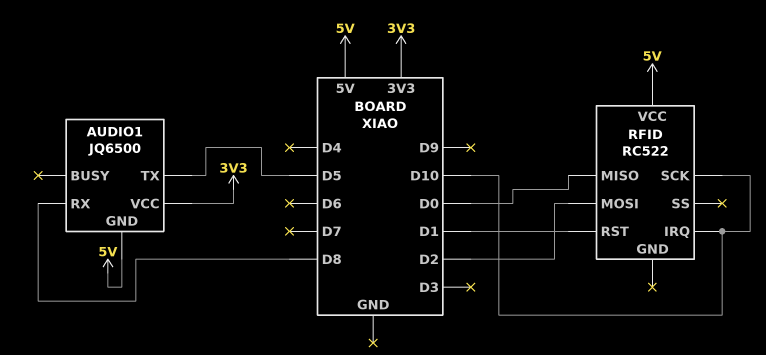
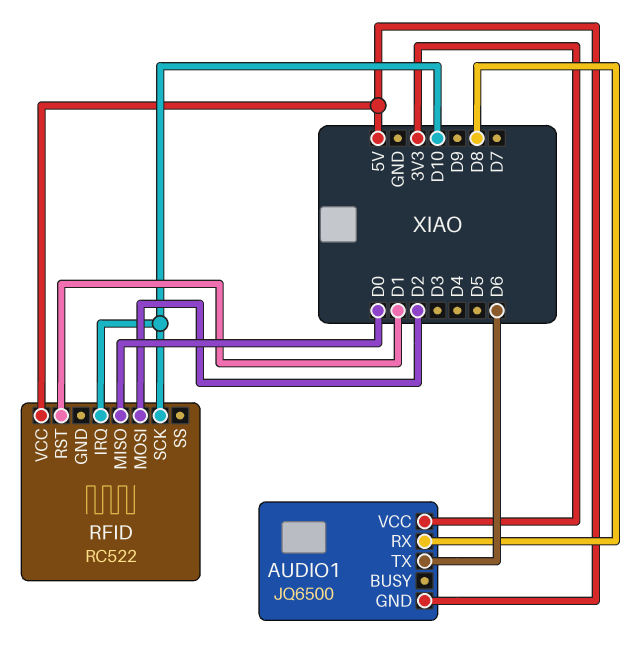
AUDIO1 pin TX: D5 -> D6

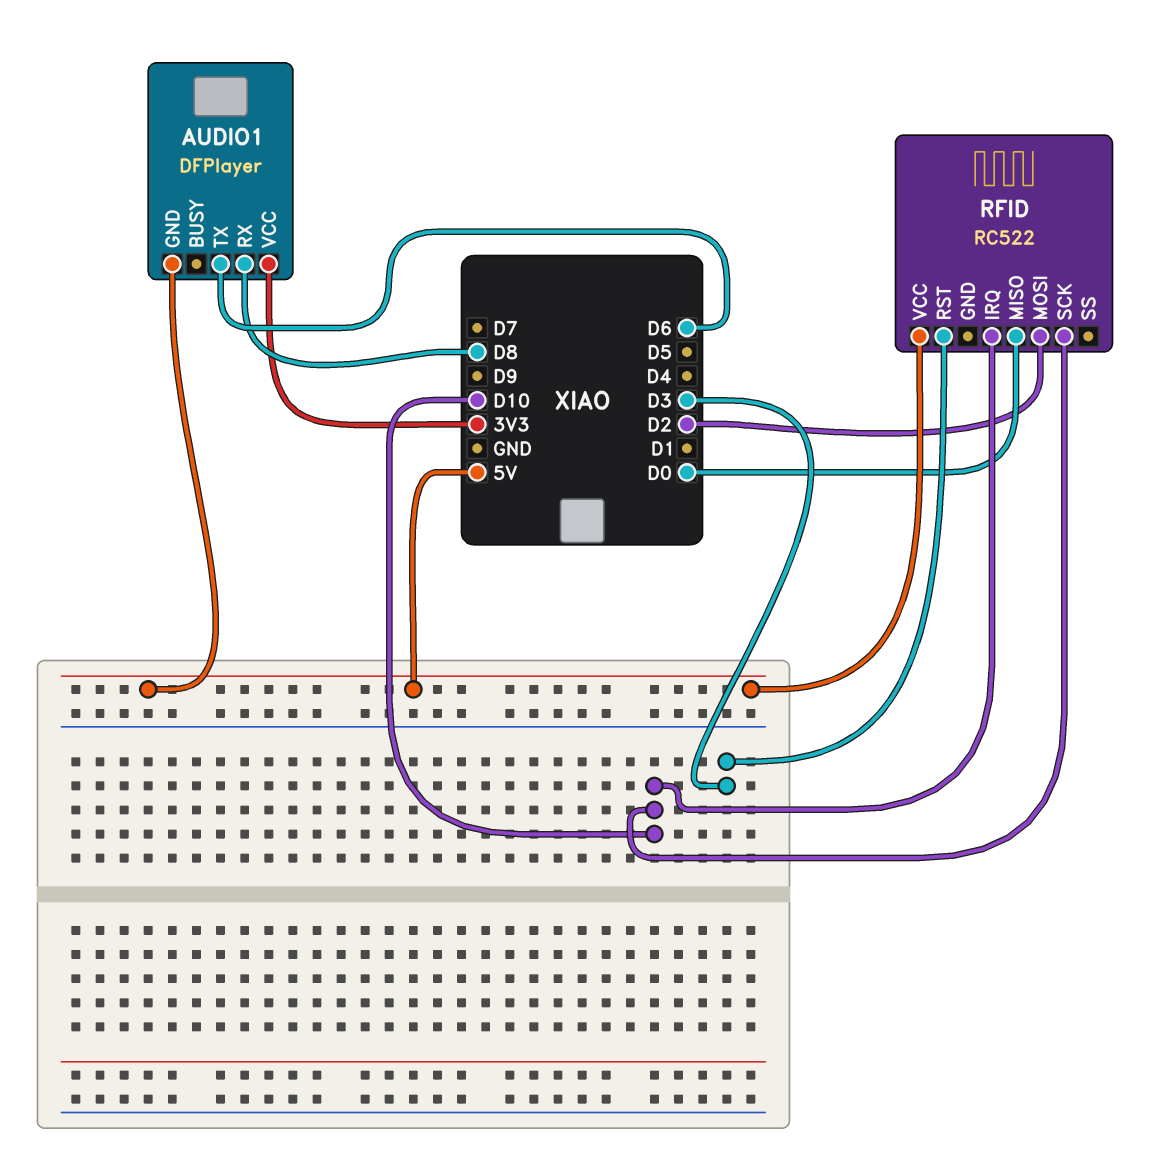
AUDIO1: JQ6500 -> DFPlayer
RFID pin RST: D1 -> D3

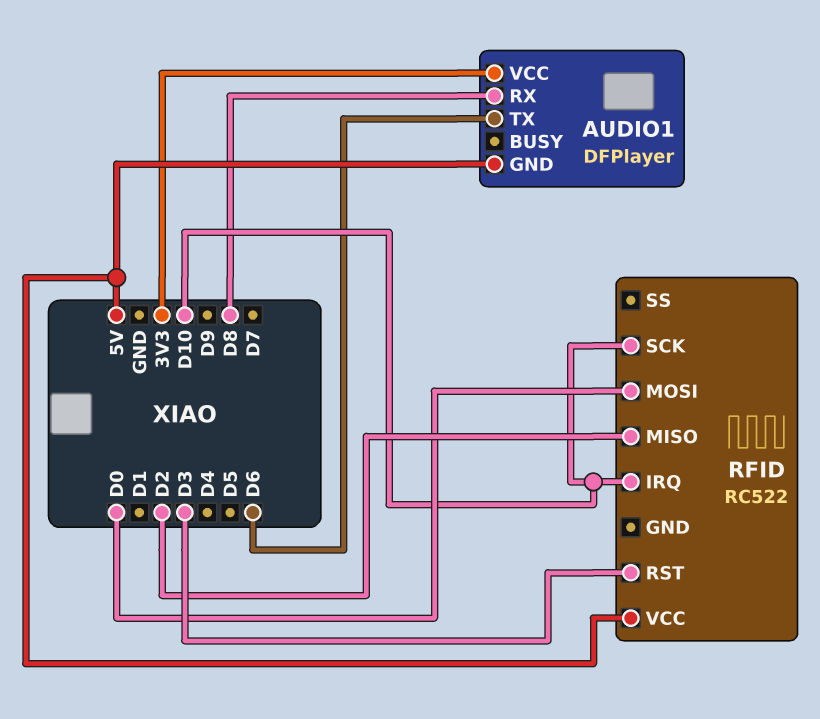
RFID pin MISO: D0 -> D2
RFID pin MOSI: D2 -> D0

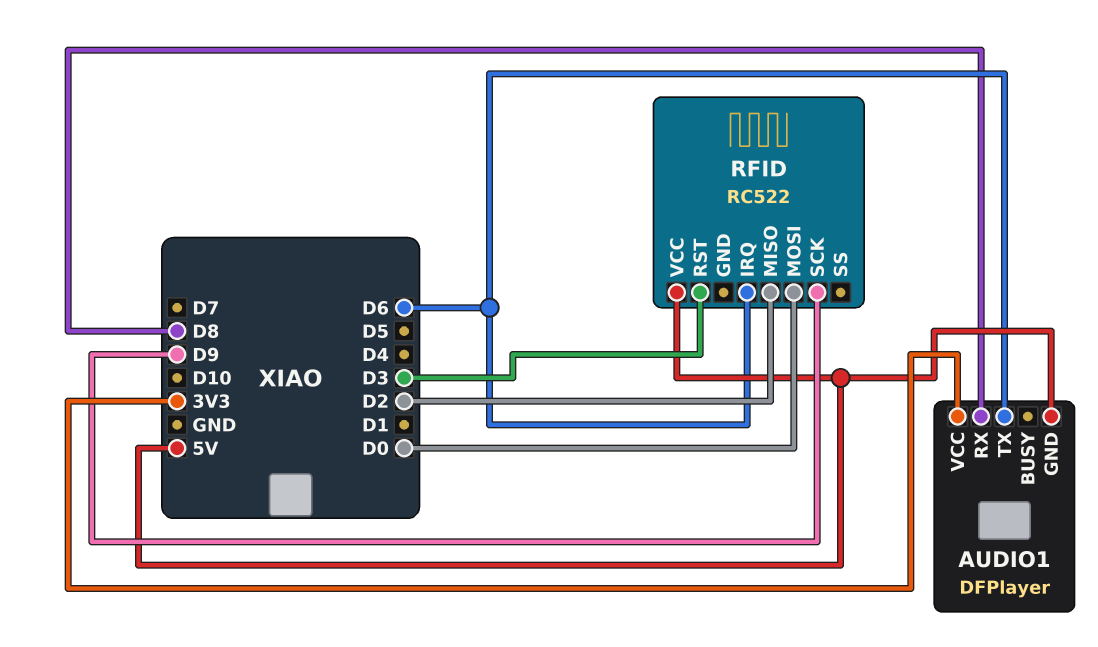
RFID pin IRQ: D10 -> D6
RFID pin SCK: D10 -> D9

